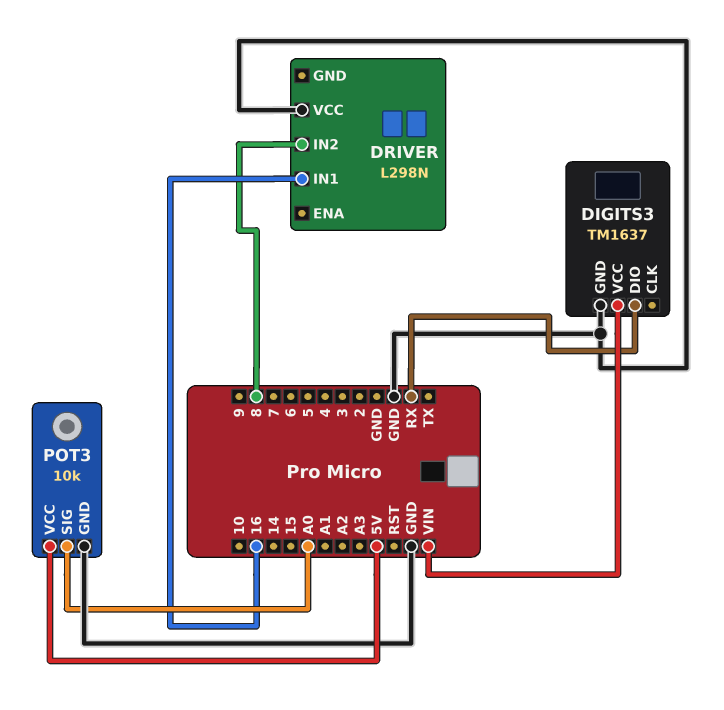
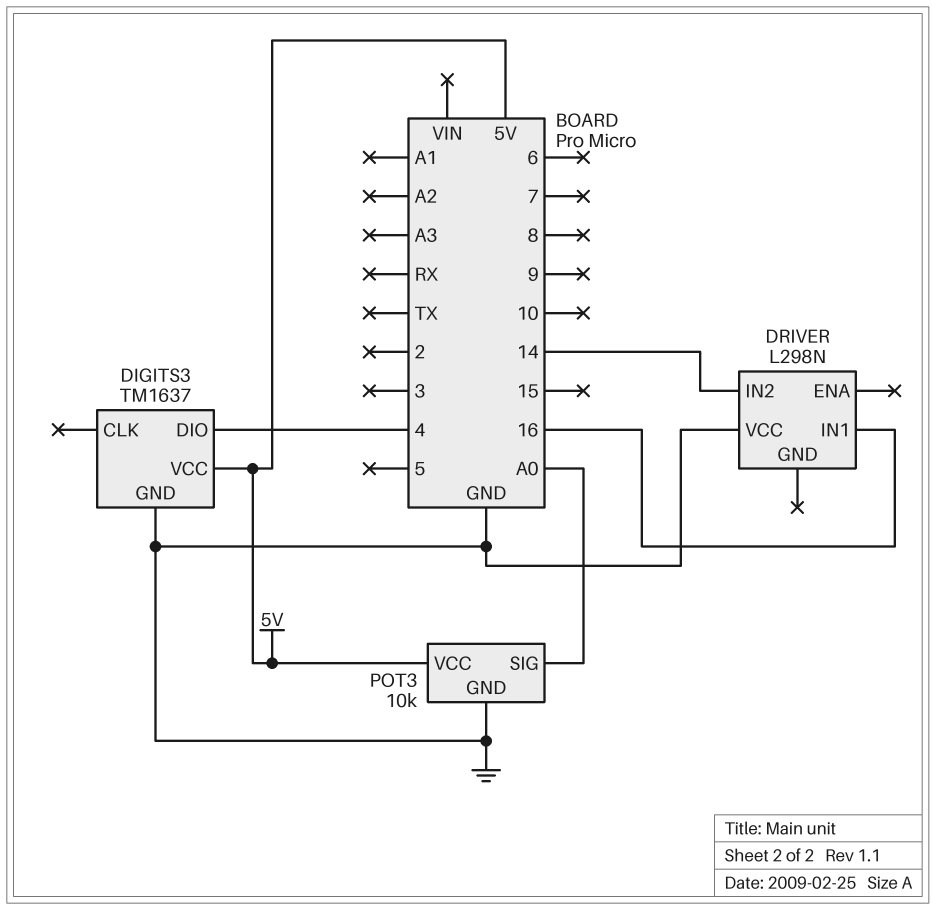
DIGITS3 pin DIO: RX -> 4
DIGITS3 pin VCC: VIN -> 5V
DRIVER pin IN2: 8 -> 14

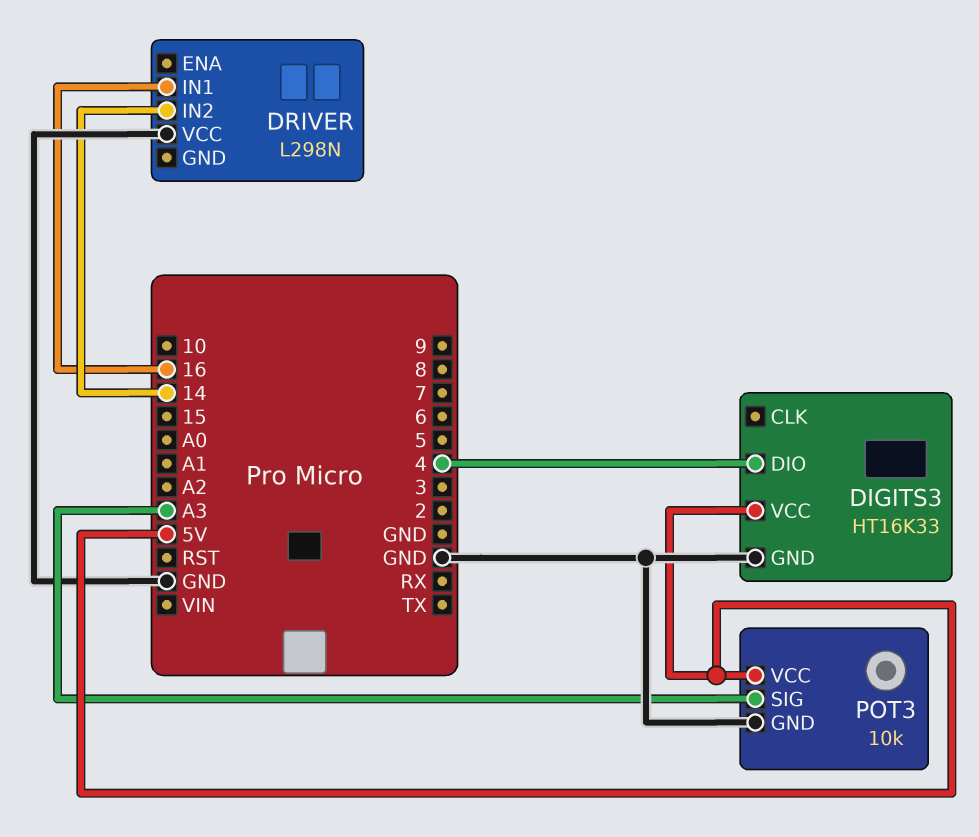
DIGITS3: TM1637 -> HT16K33
POT3 pin SIG: A0 -> A3

